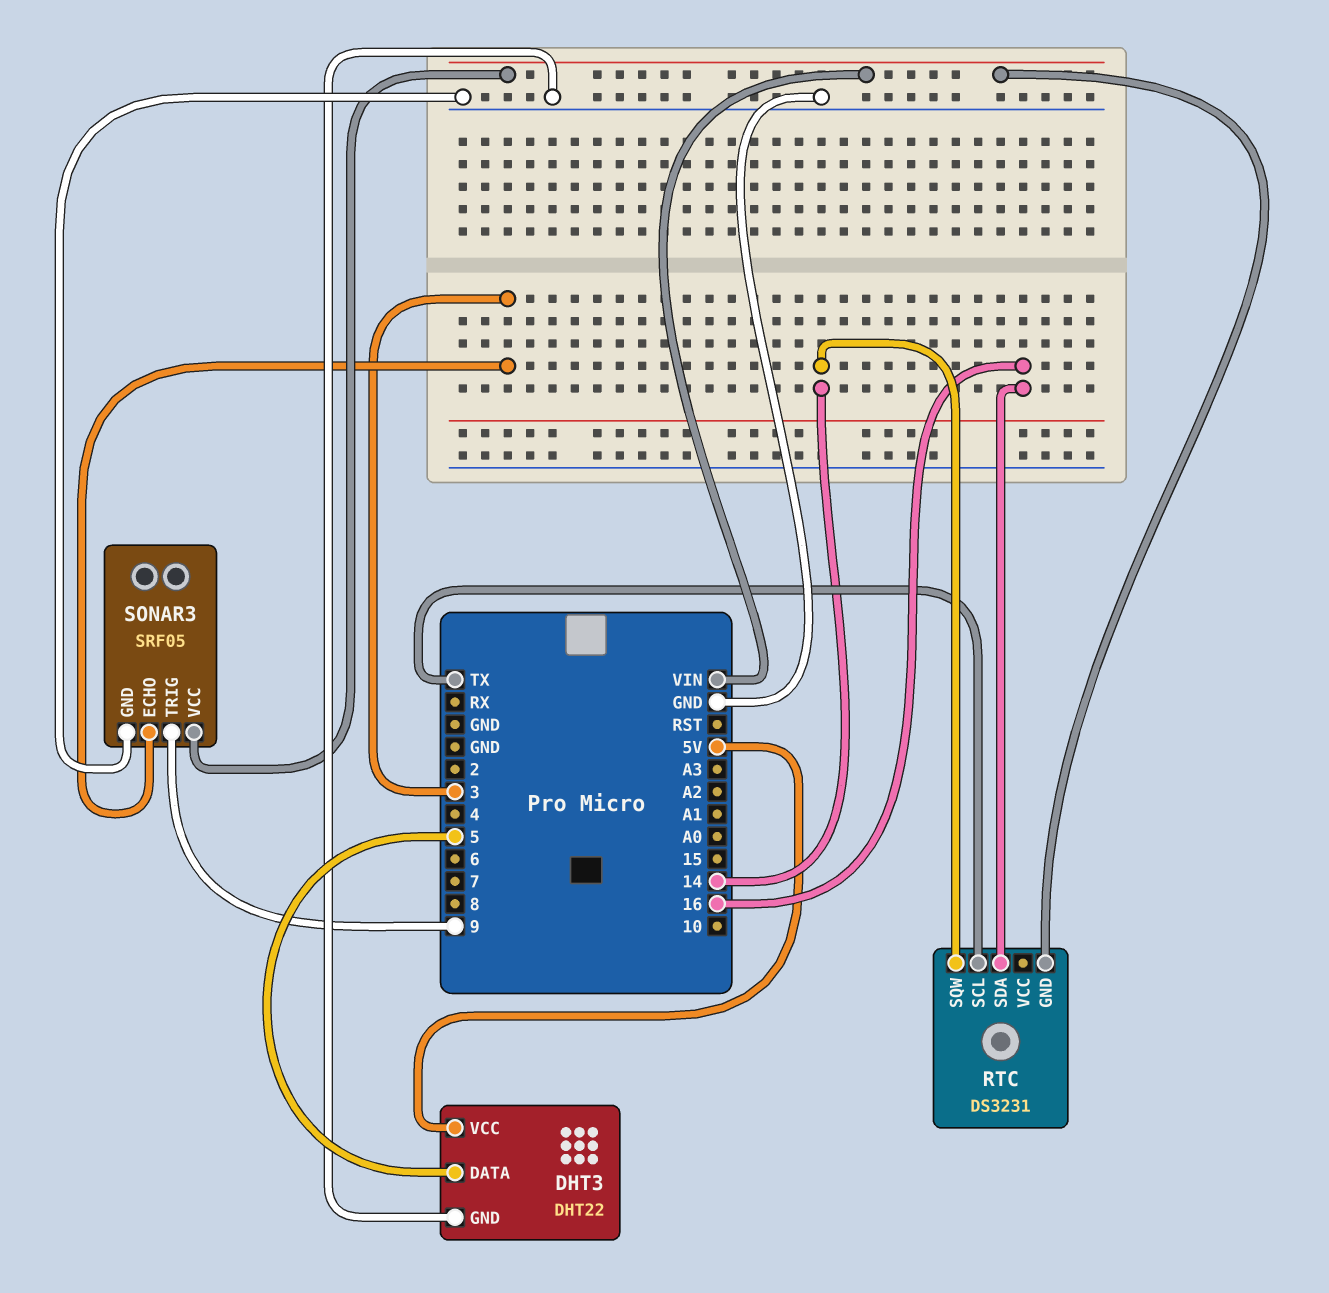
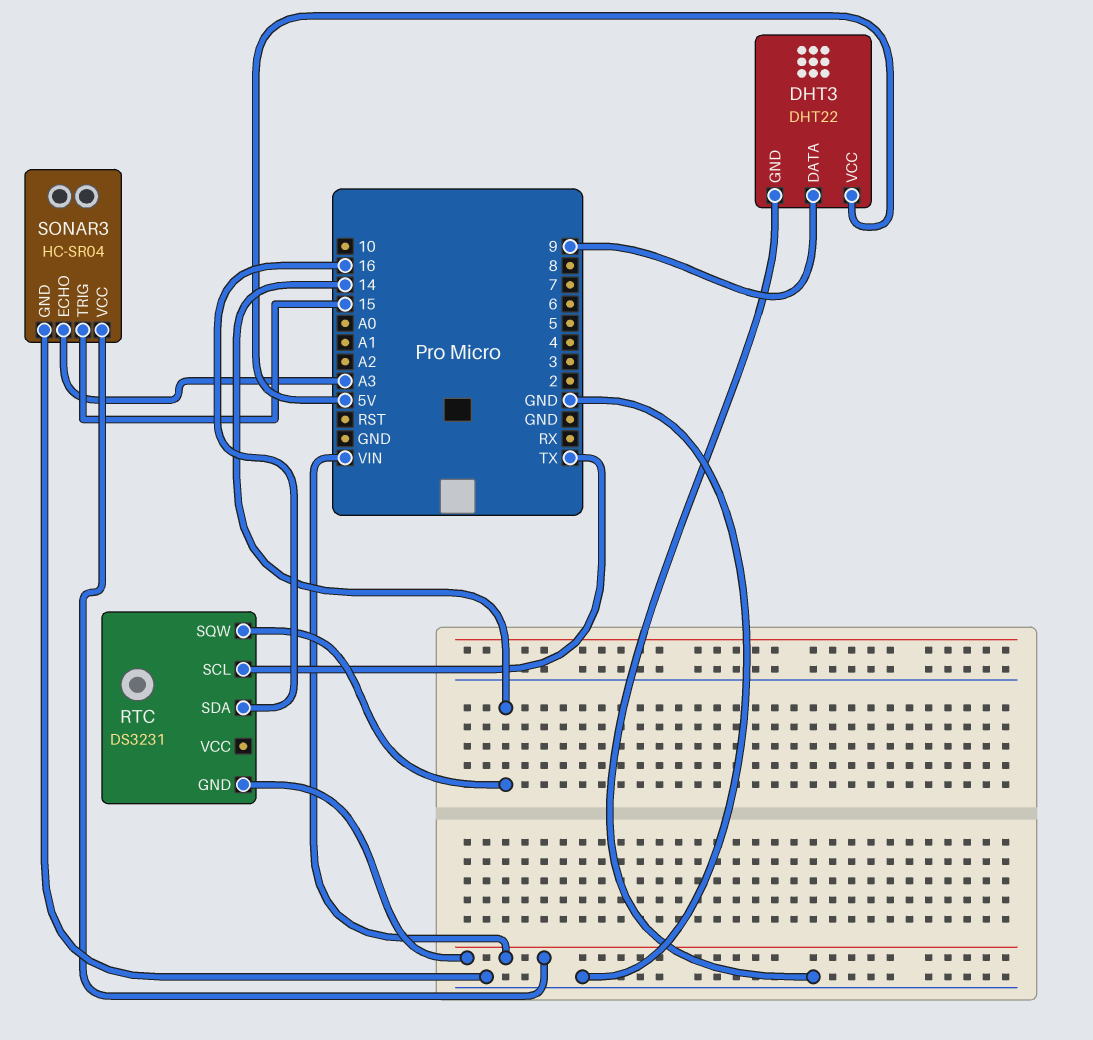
DHT3 pin DATA: 5 -> 9
SONAR3: SRF05 -> HC-SR04
SONAR3 pin ECHO: 3 -> A3
SONAR3 pin TRIG: 9 -> 15

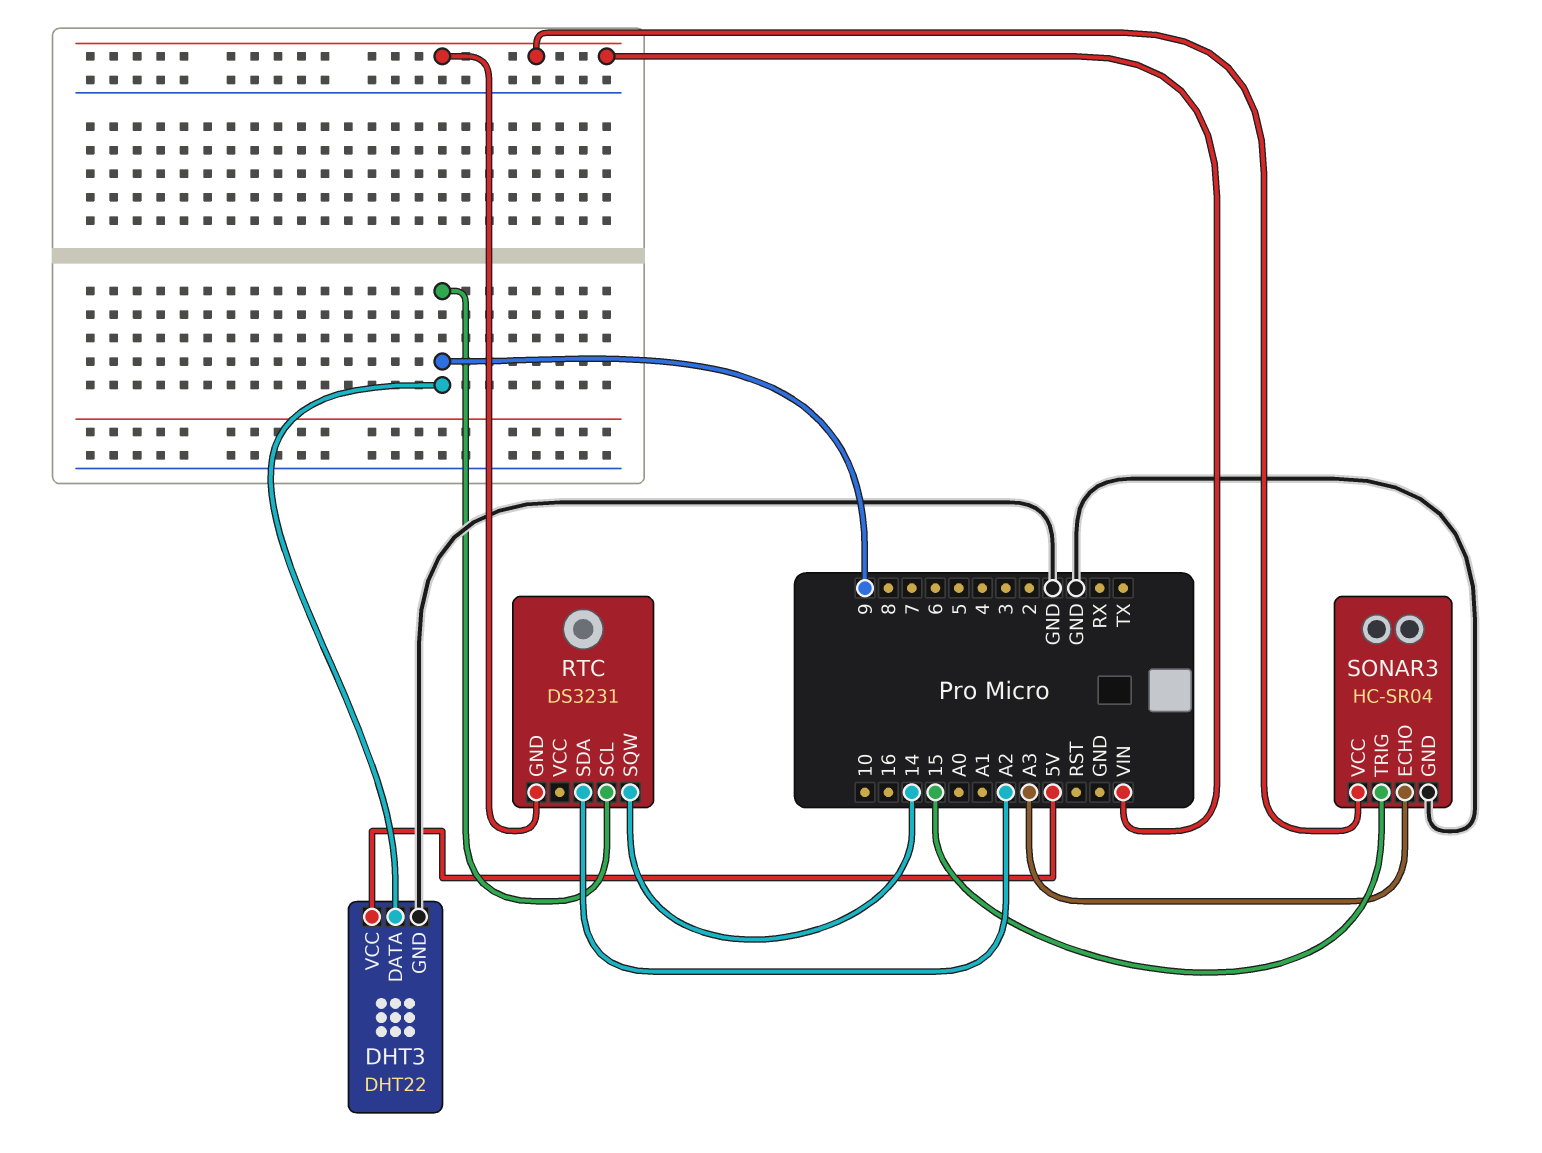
RTC pin SCL: TX -> 9
RTC pin SDA: 16 -> A2

